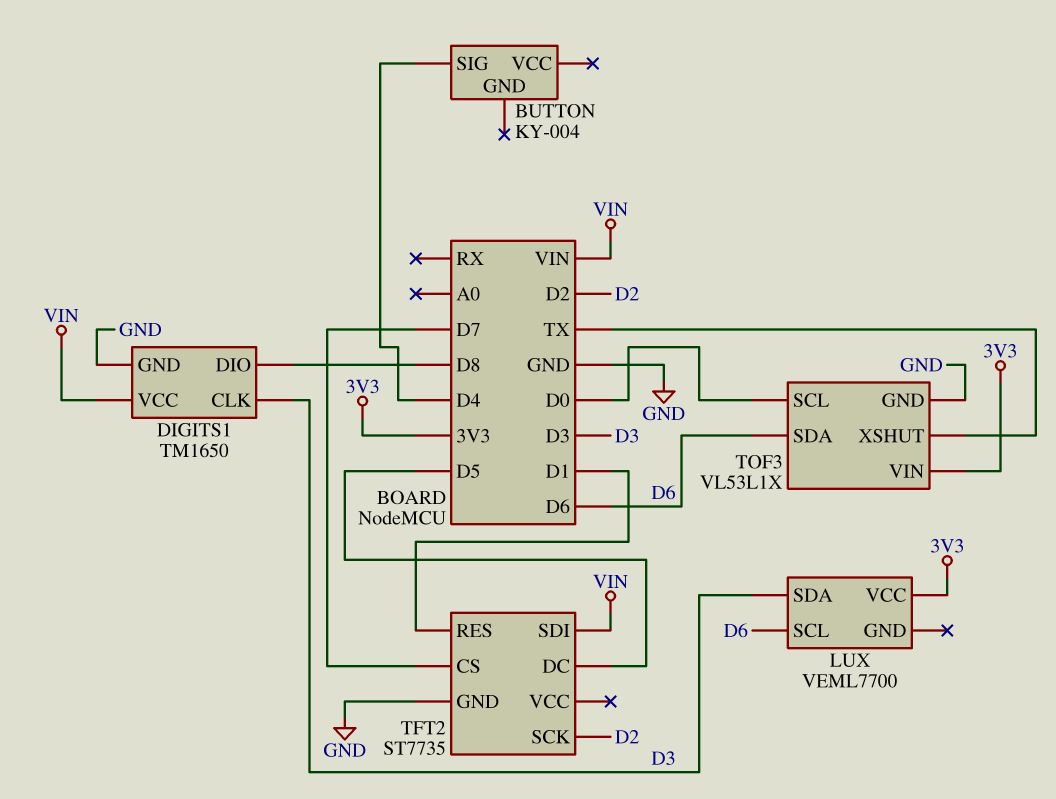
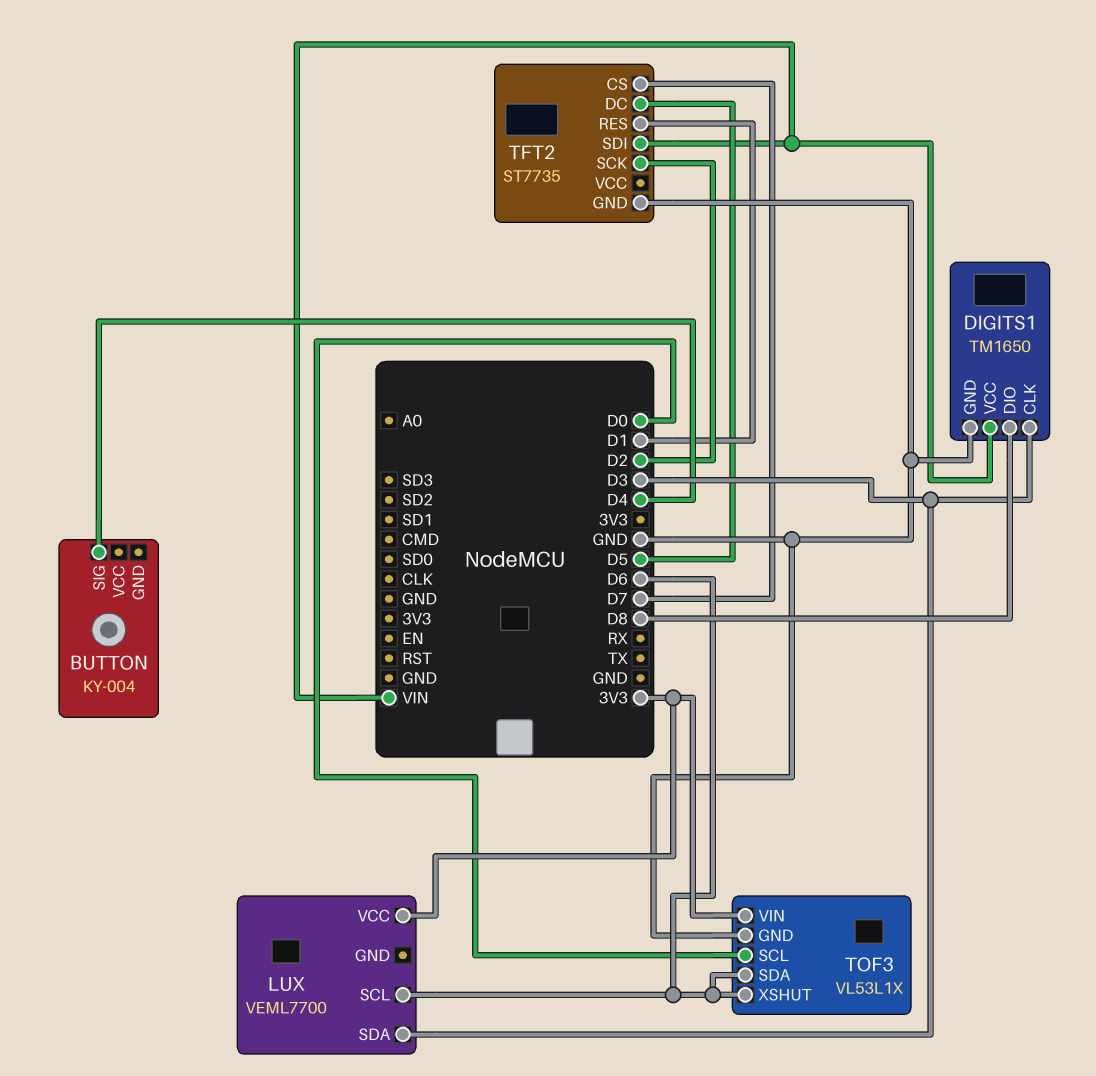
TOF3 pin XSHUT: TX -> D6

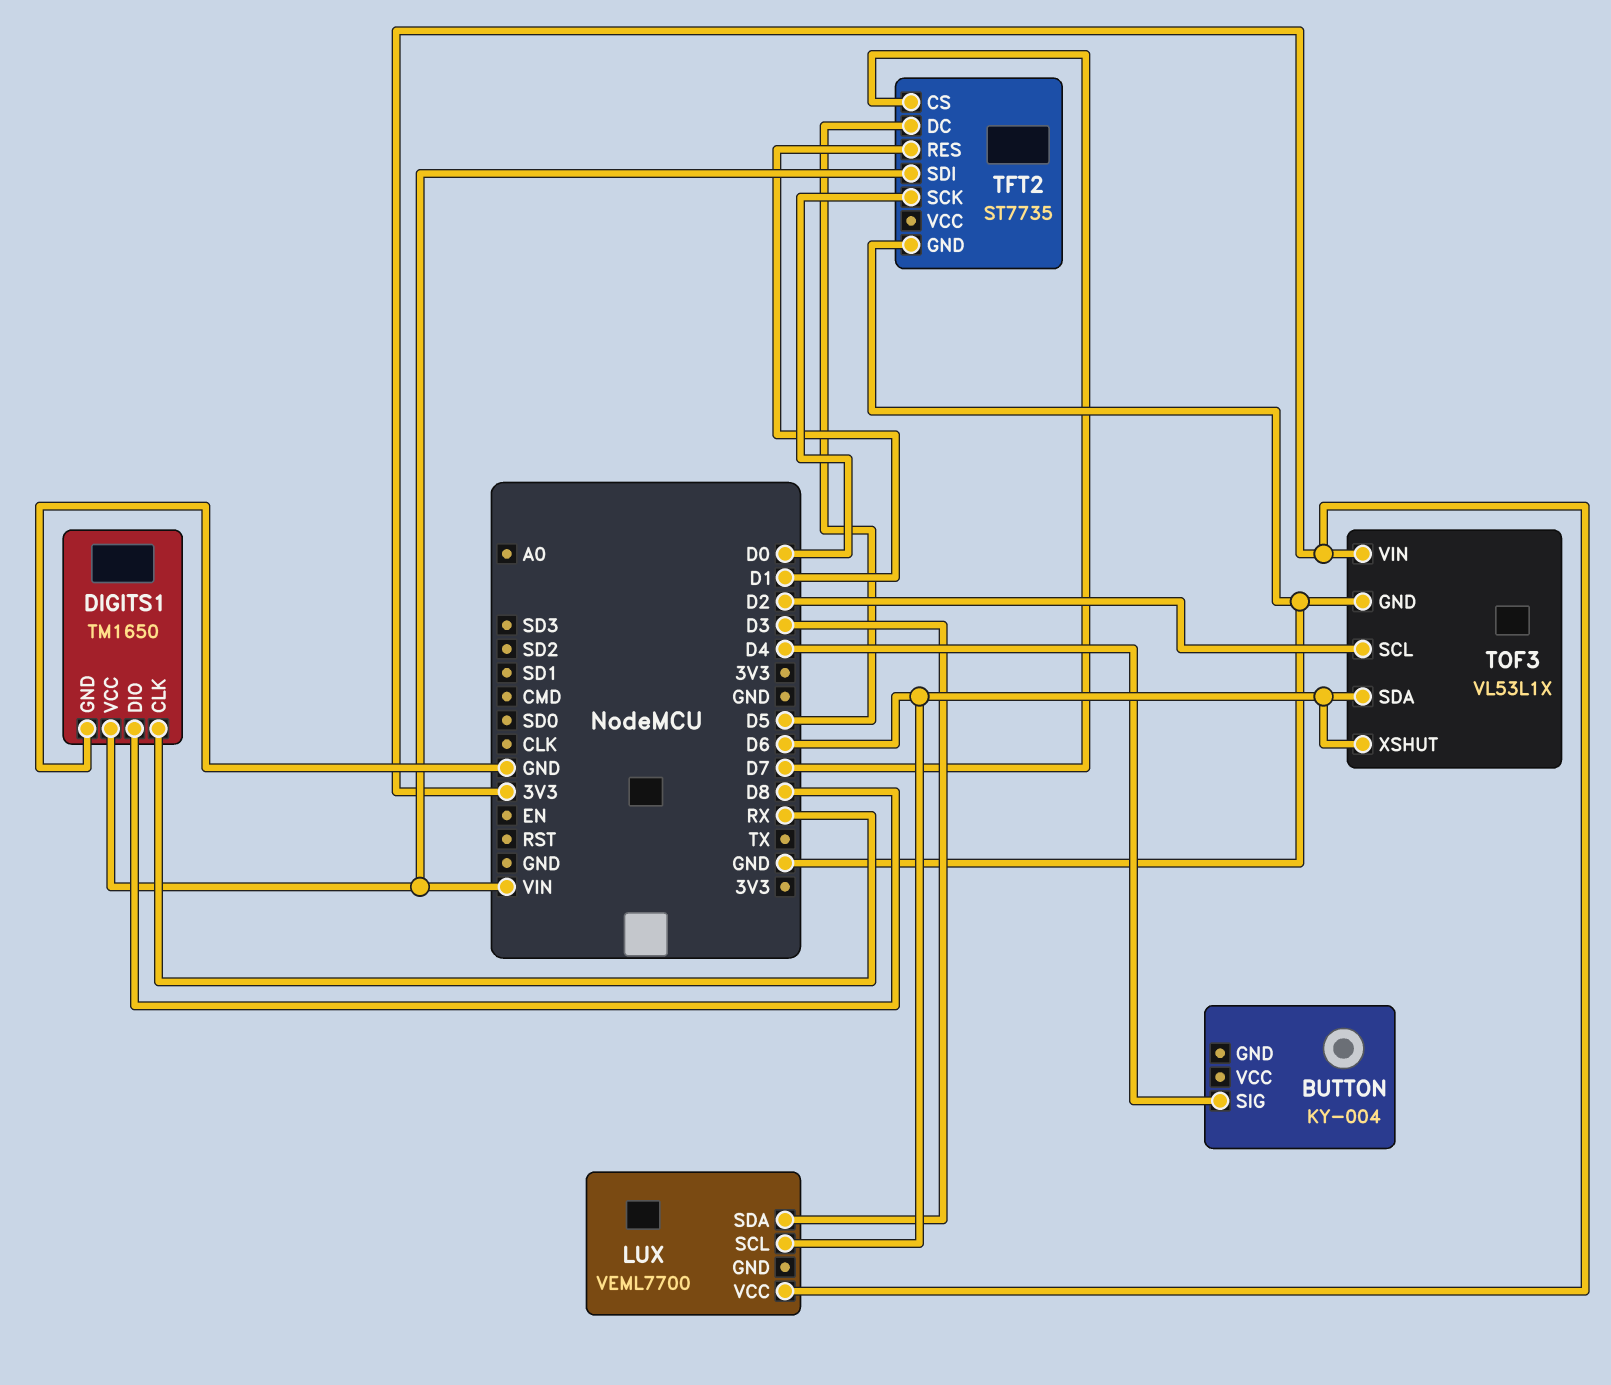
DIGITS1 pin CLK: D3 -> RX
TFT2 pin SCK: D2 -> D0
TOF3 pin SCL: D0 -> D2

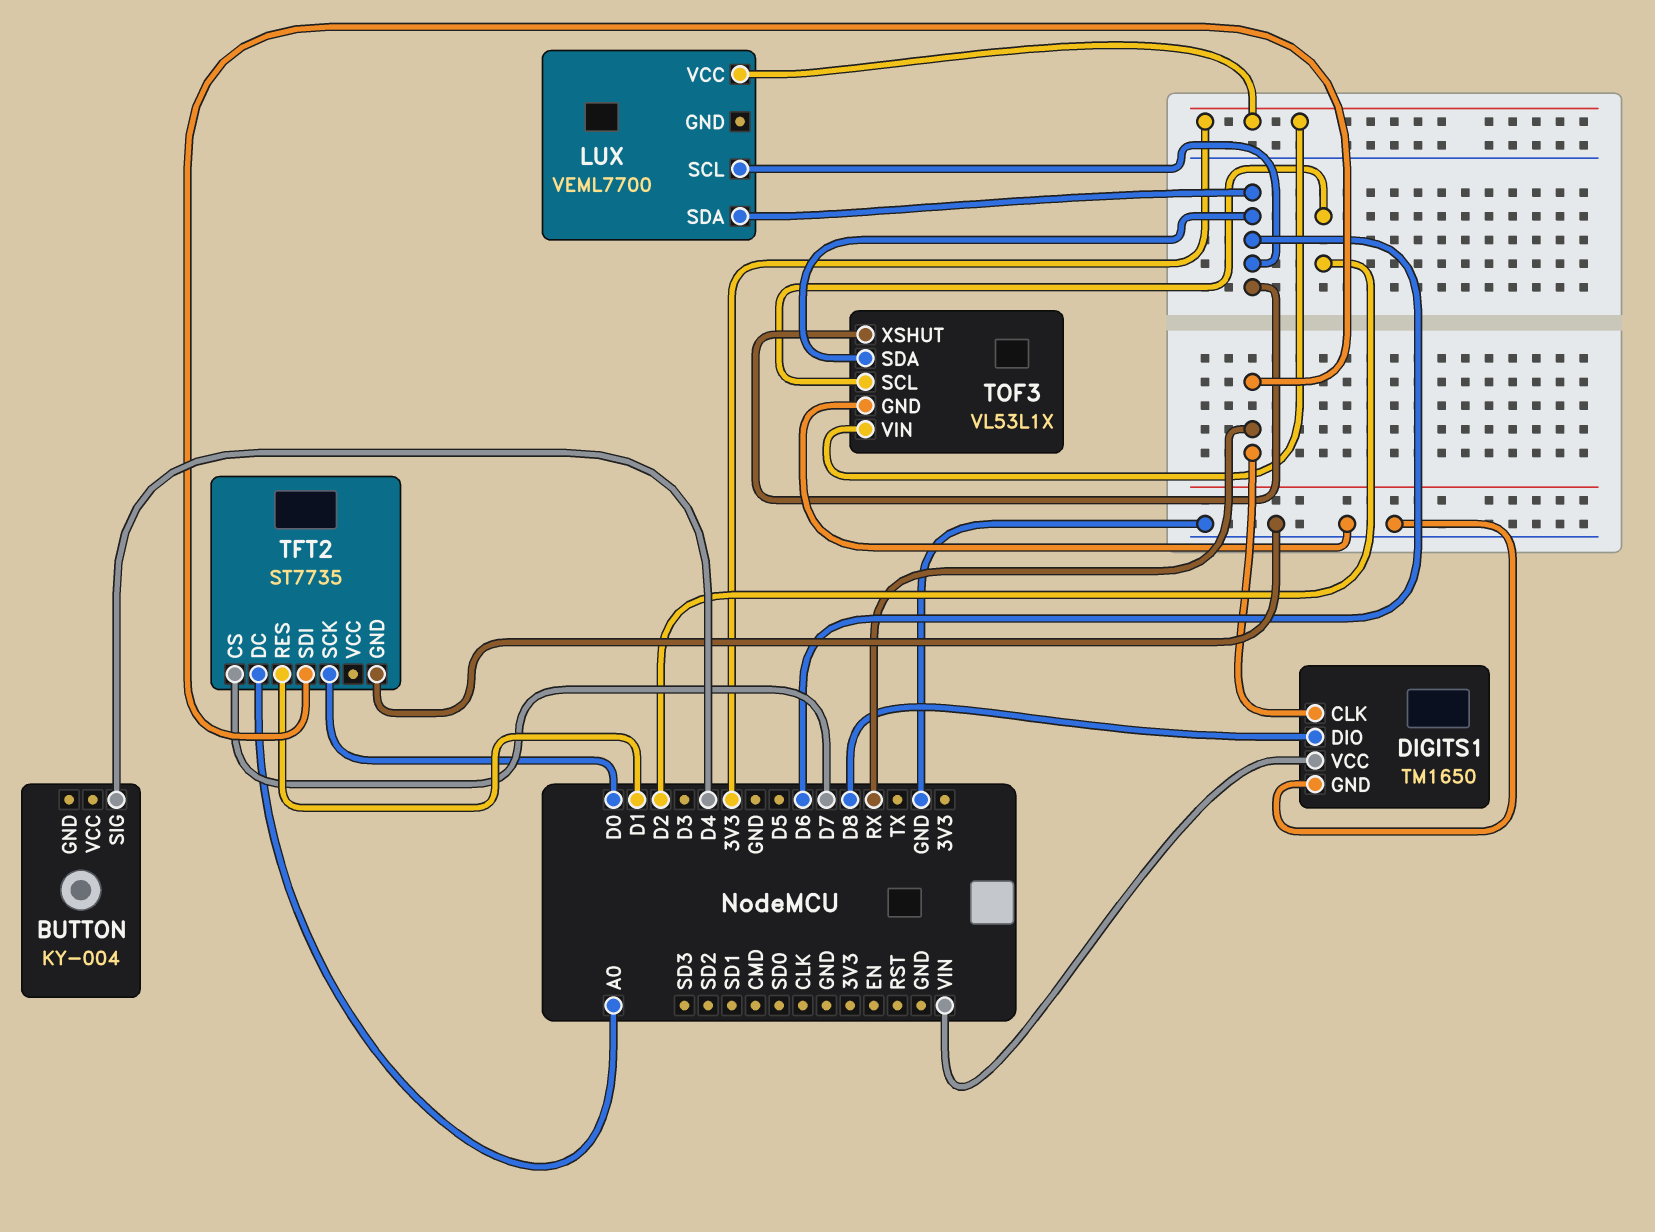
LUX pin SDA: D3 -> D6
TFT2 pin DC: D5 -> A0
TFT2 pin SDI: VIN -> RX

